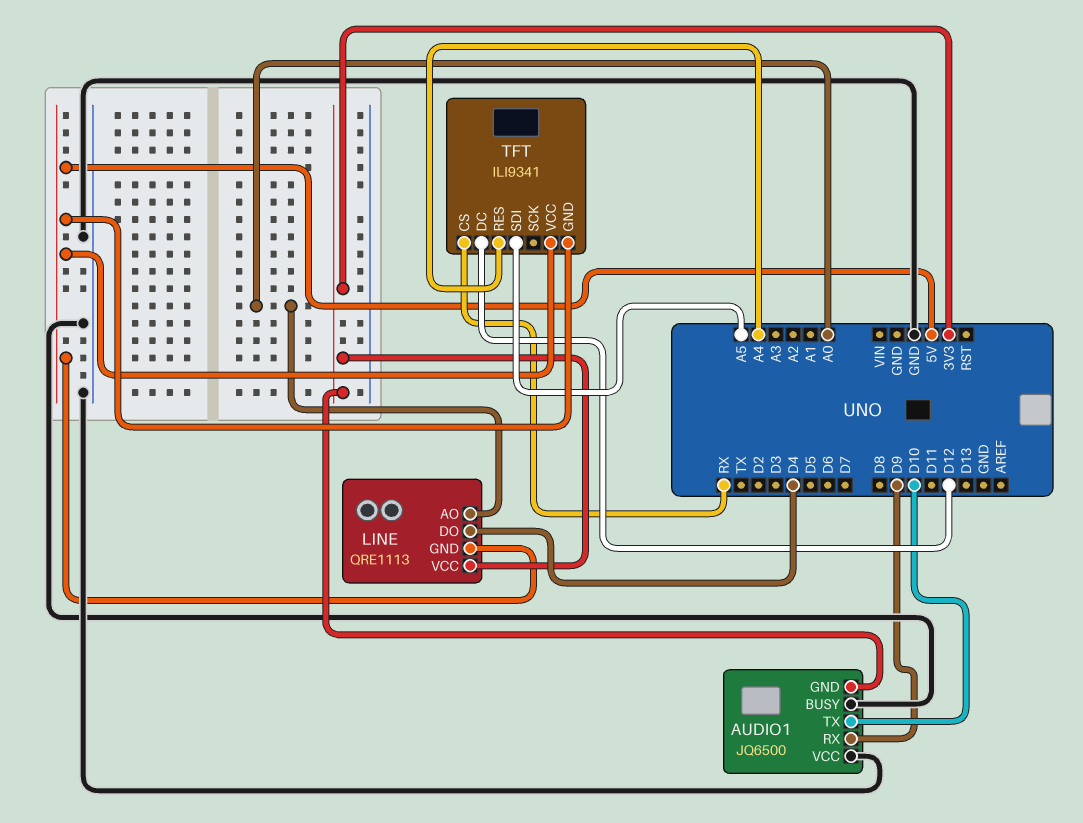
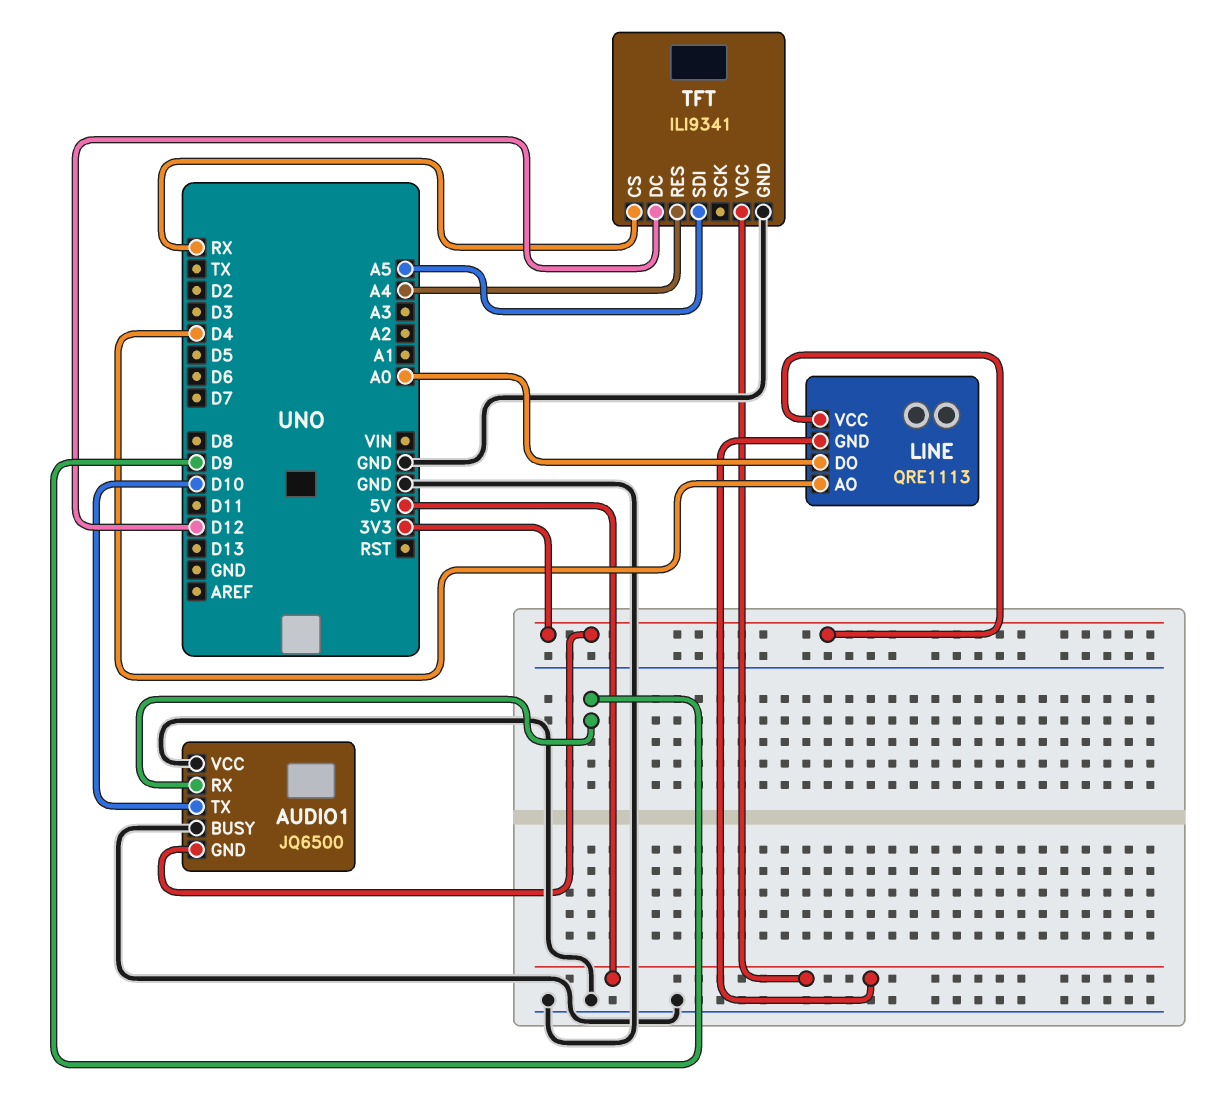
LINE pin AO: A0 -> D4
LINE pin DO: D4 -> A0
TFT pin GND: 5V -> GND

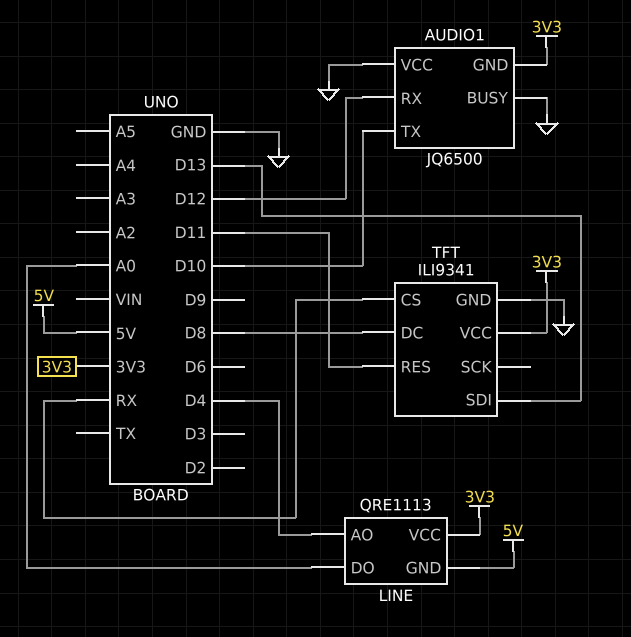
AUDIO1 pin RX: D9 -> D12
TFT pin DC: D12 -> D8
TFT pin RES: A4 -> D11
TFT pin SDI: A5 -> D13
TFT pin VCC: 5V -> 3V3

